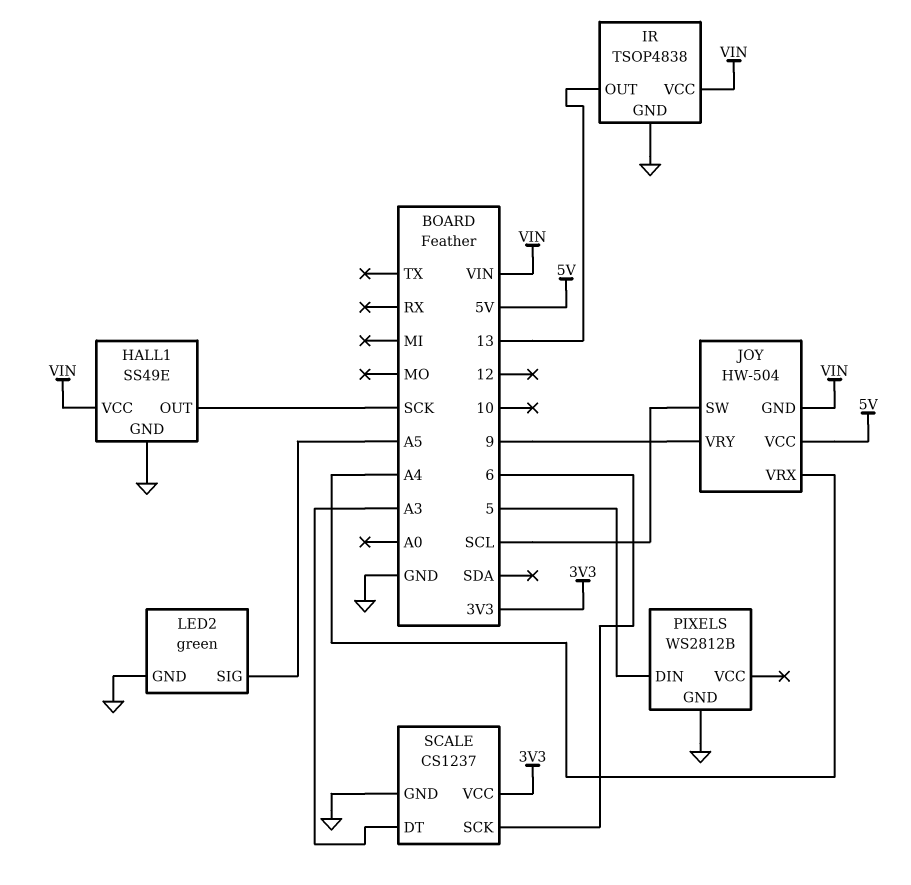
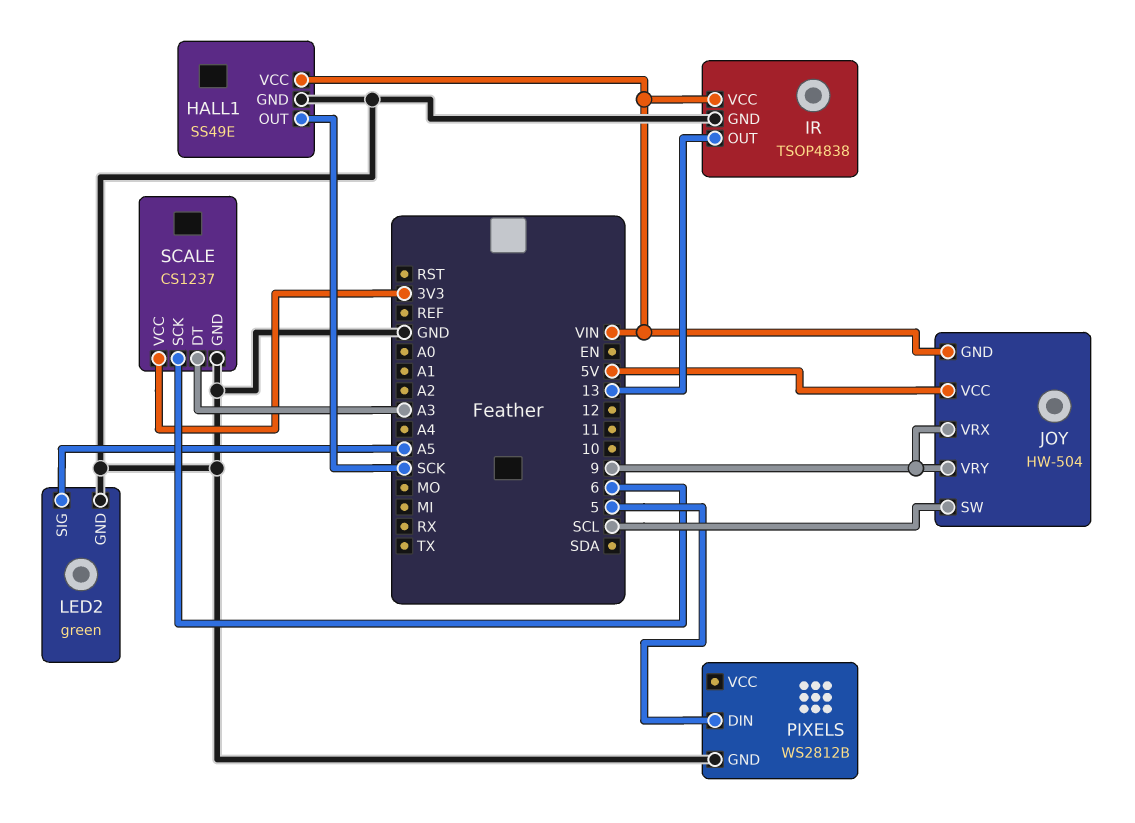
JOY pin VRX: A4 -> 9

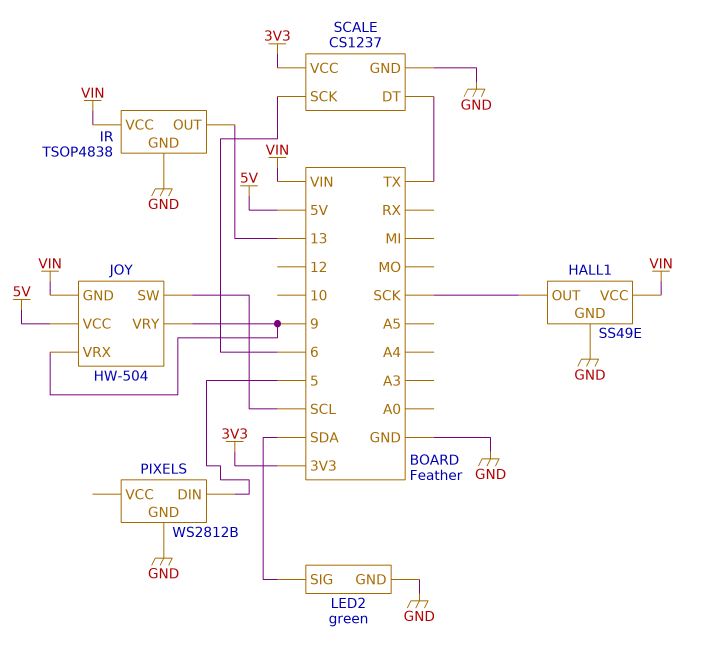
LED2 pin SIG: A5 -> SDA
SCALE pin DT: A3 -> TX

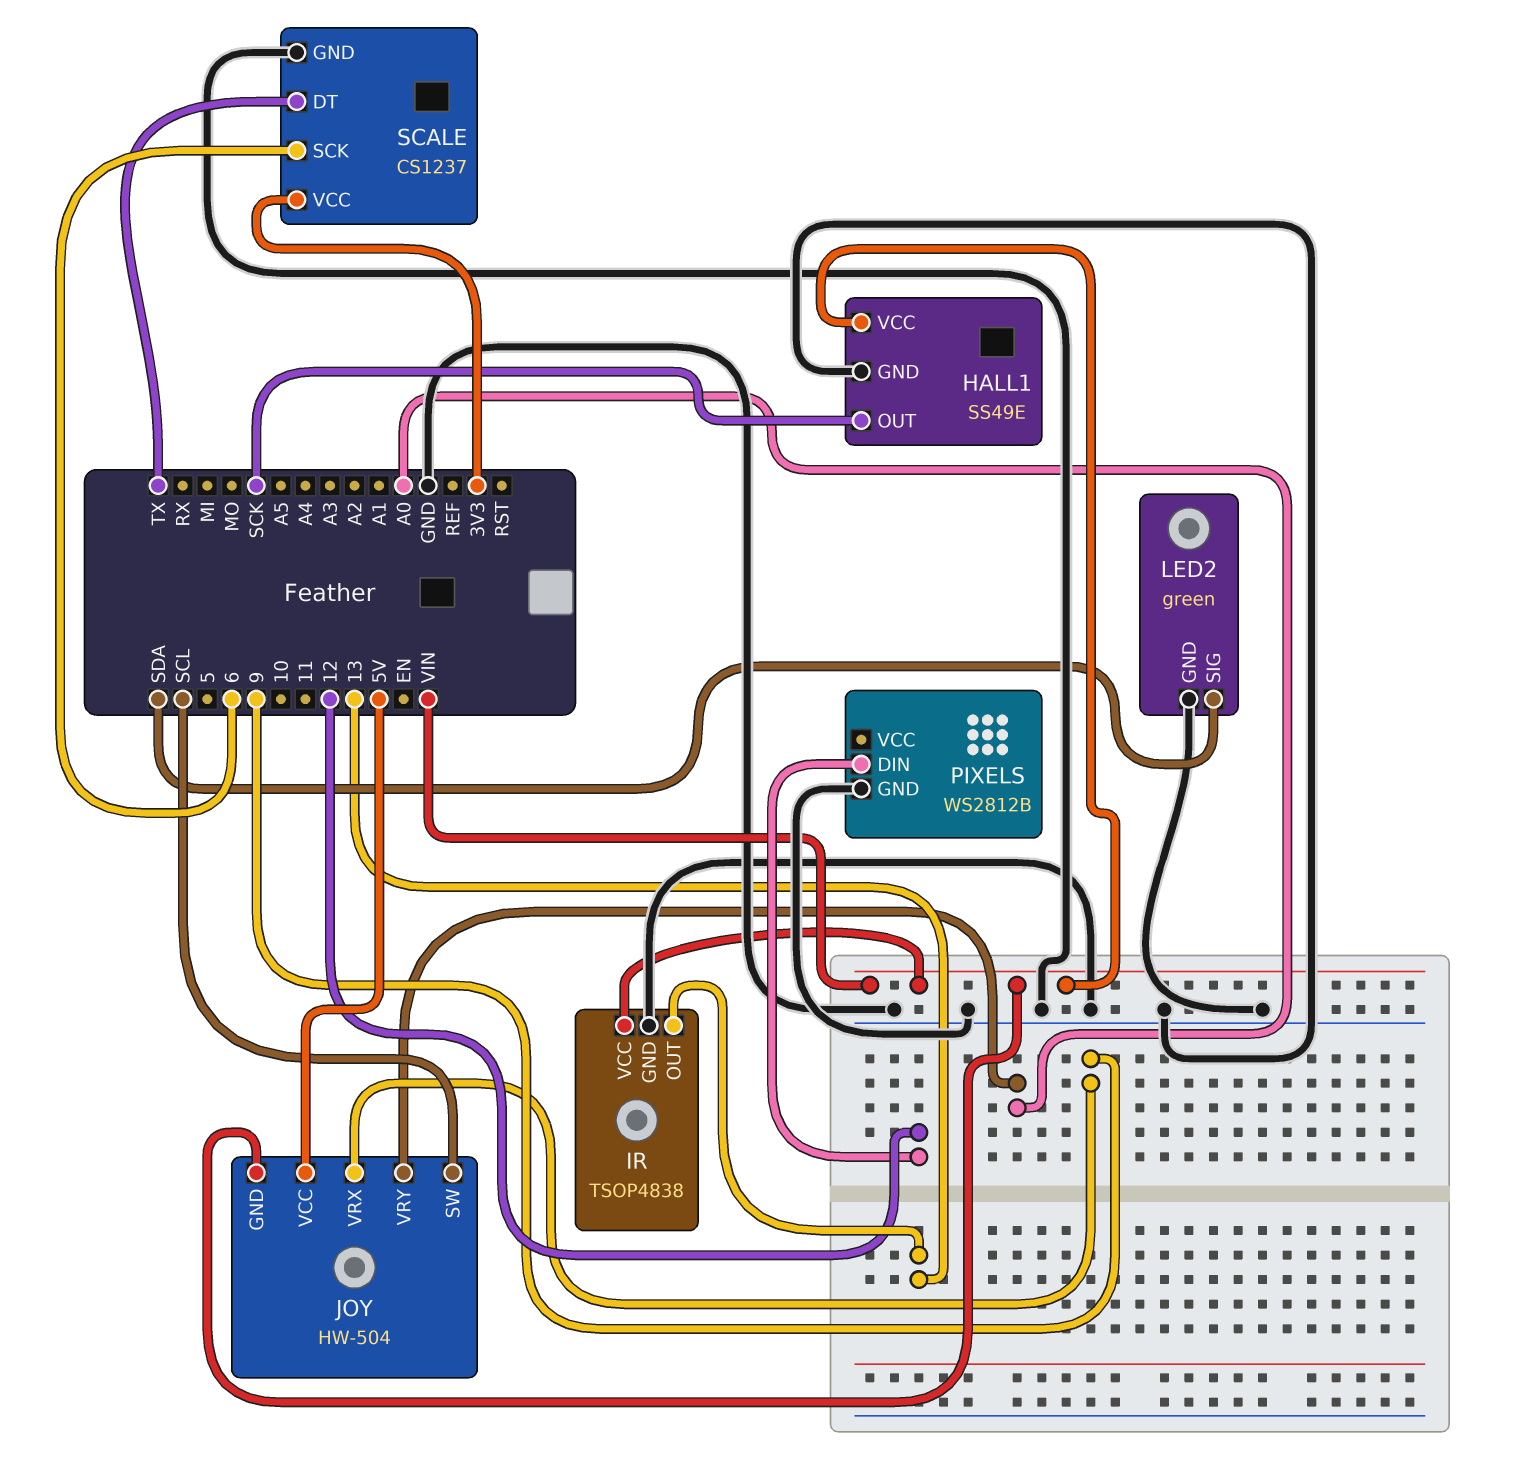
JOY pin VRY: 9 -> A0
PIXELS pin DIN: 5 -> 12

